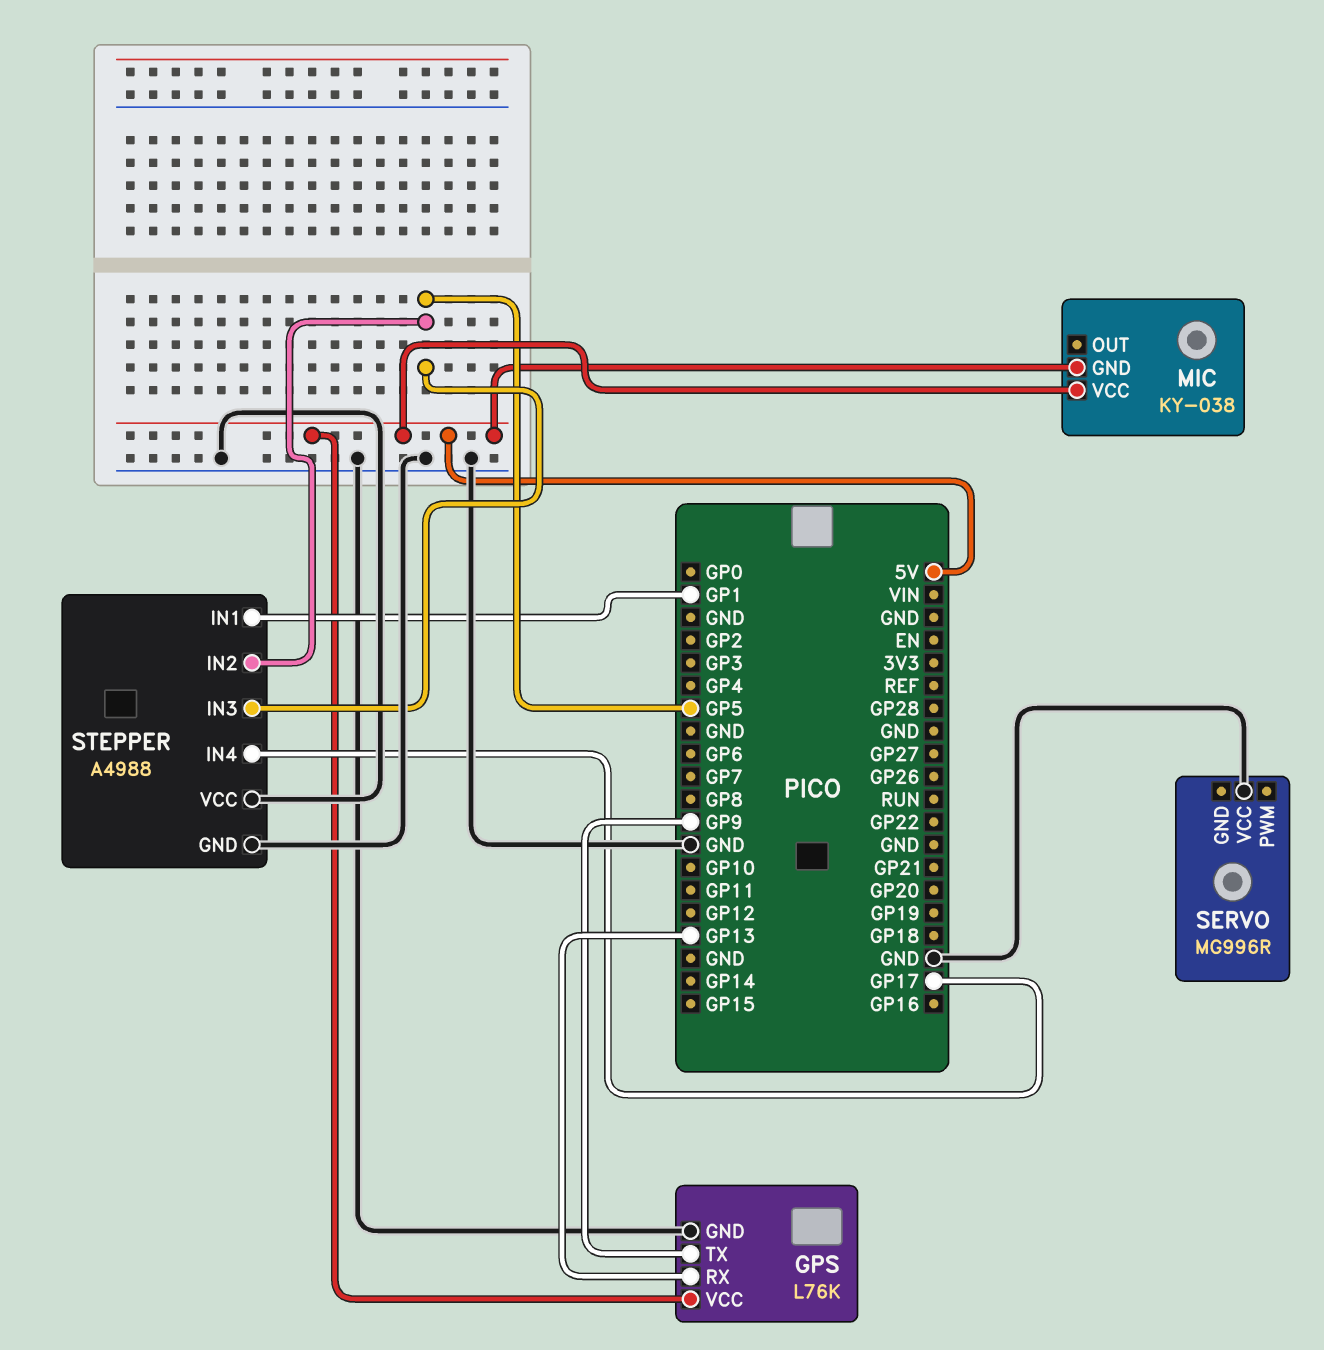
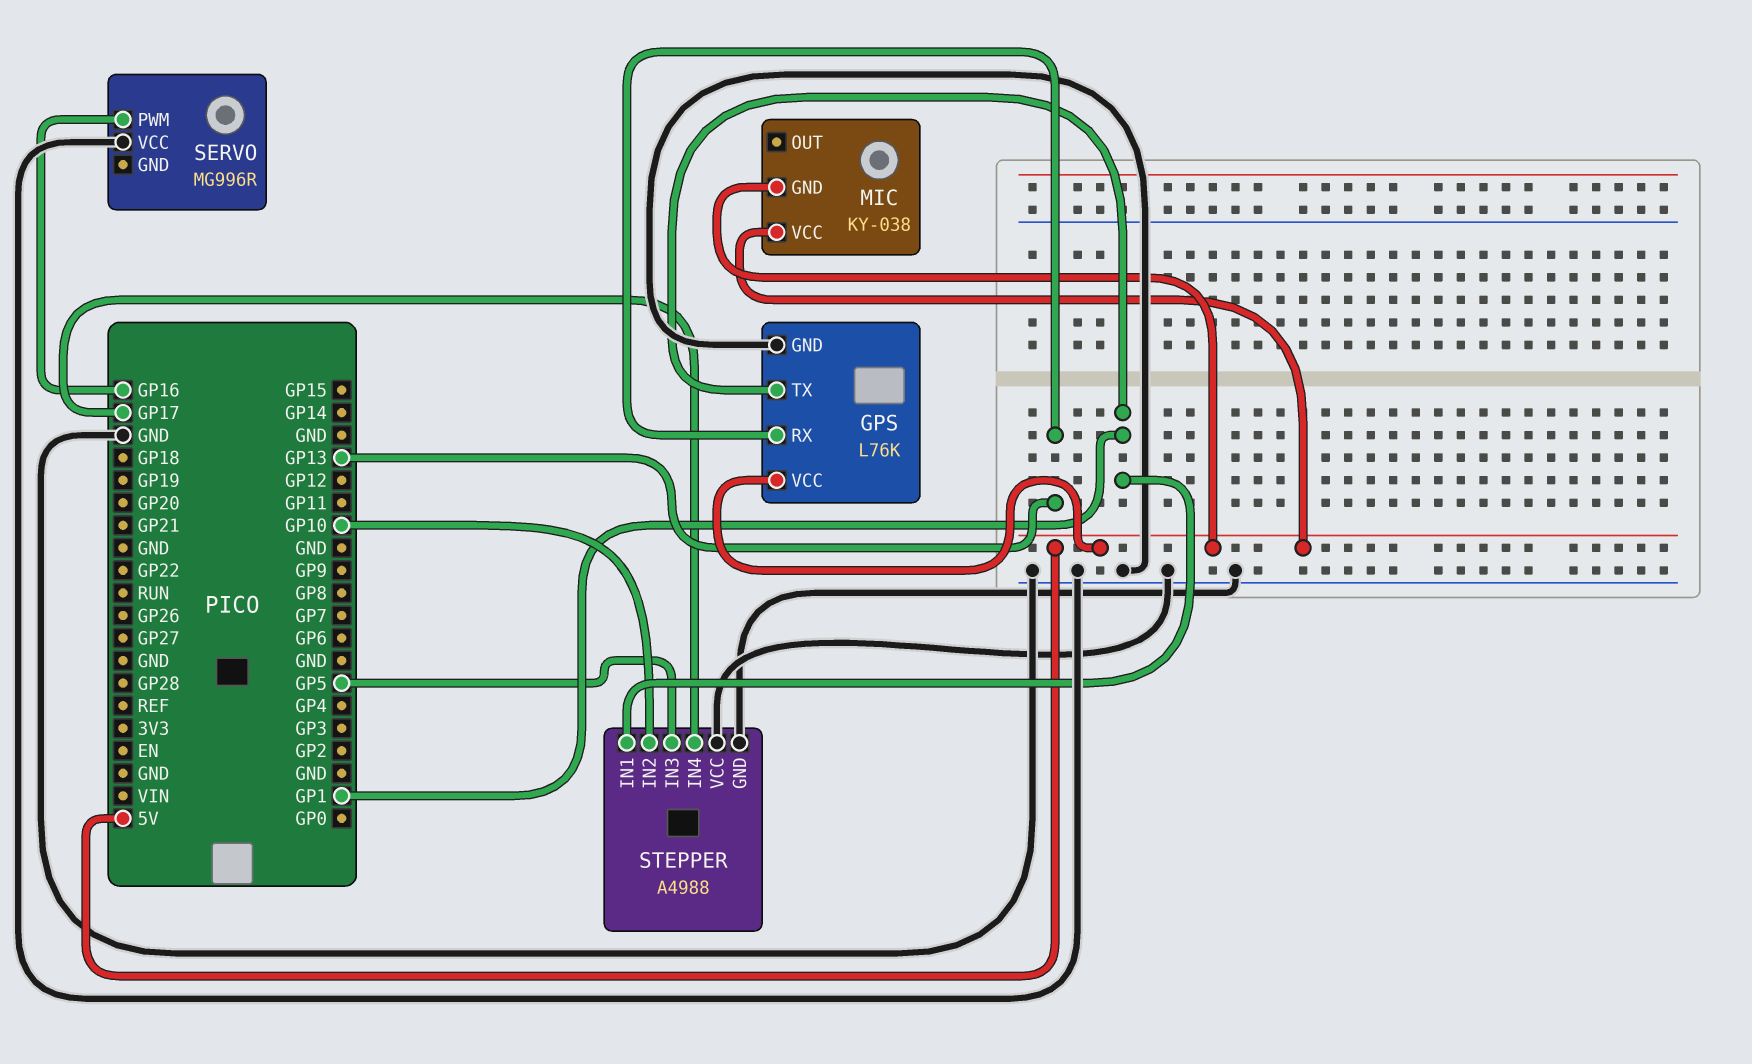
GPS pin TX: GP9 -> GP1
SERVO pin PWM: none -> GP16
STEPPER pin IN2: GP5 -> GP10

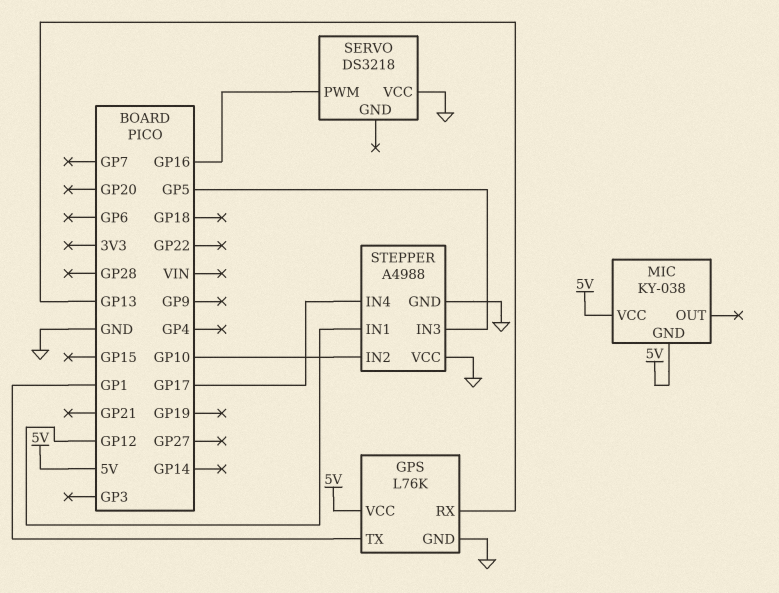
SERVO: MG996R -> DS3218
STEPPER pin IN1: GP1 -> GP12

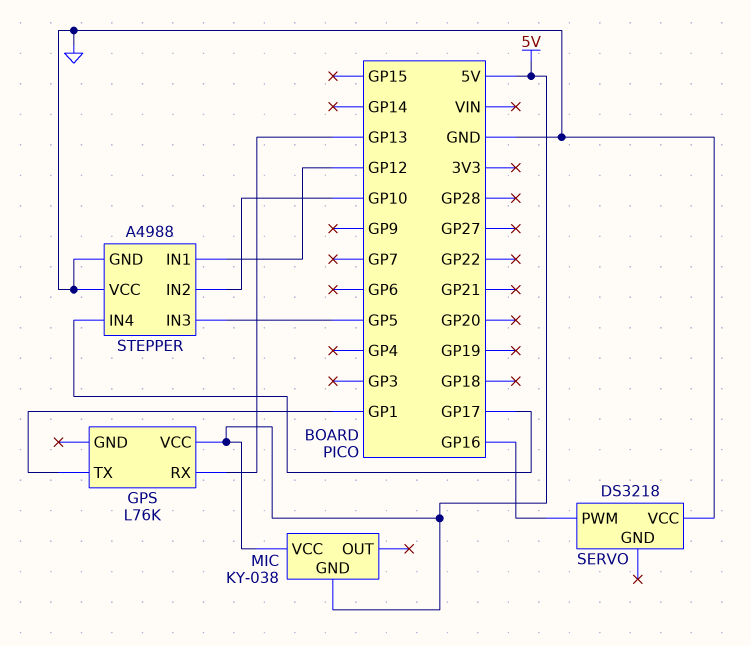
GPS pin GND: GND -> none

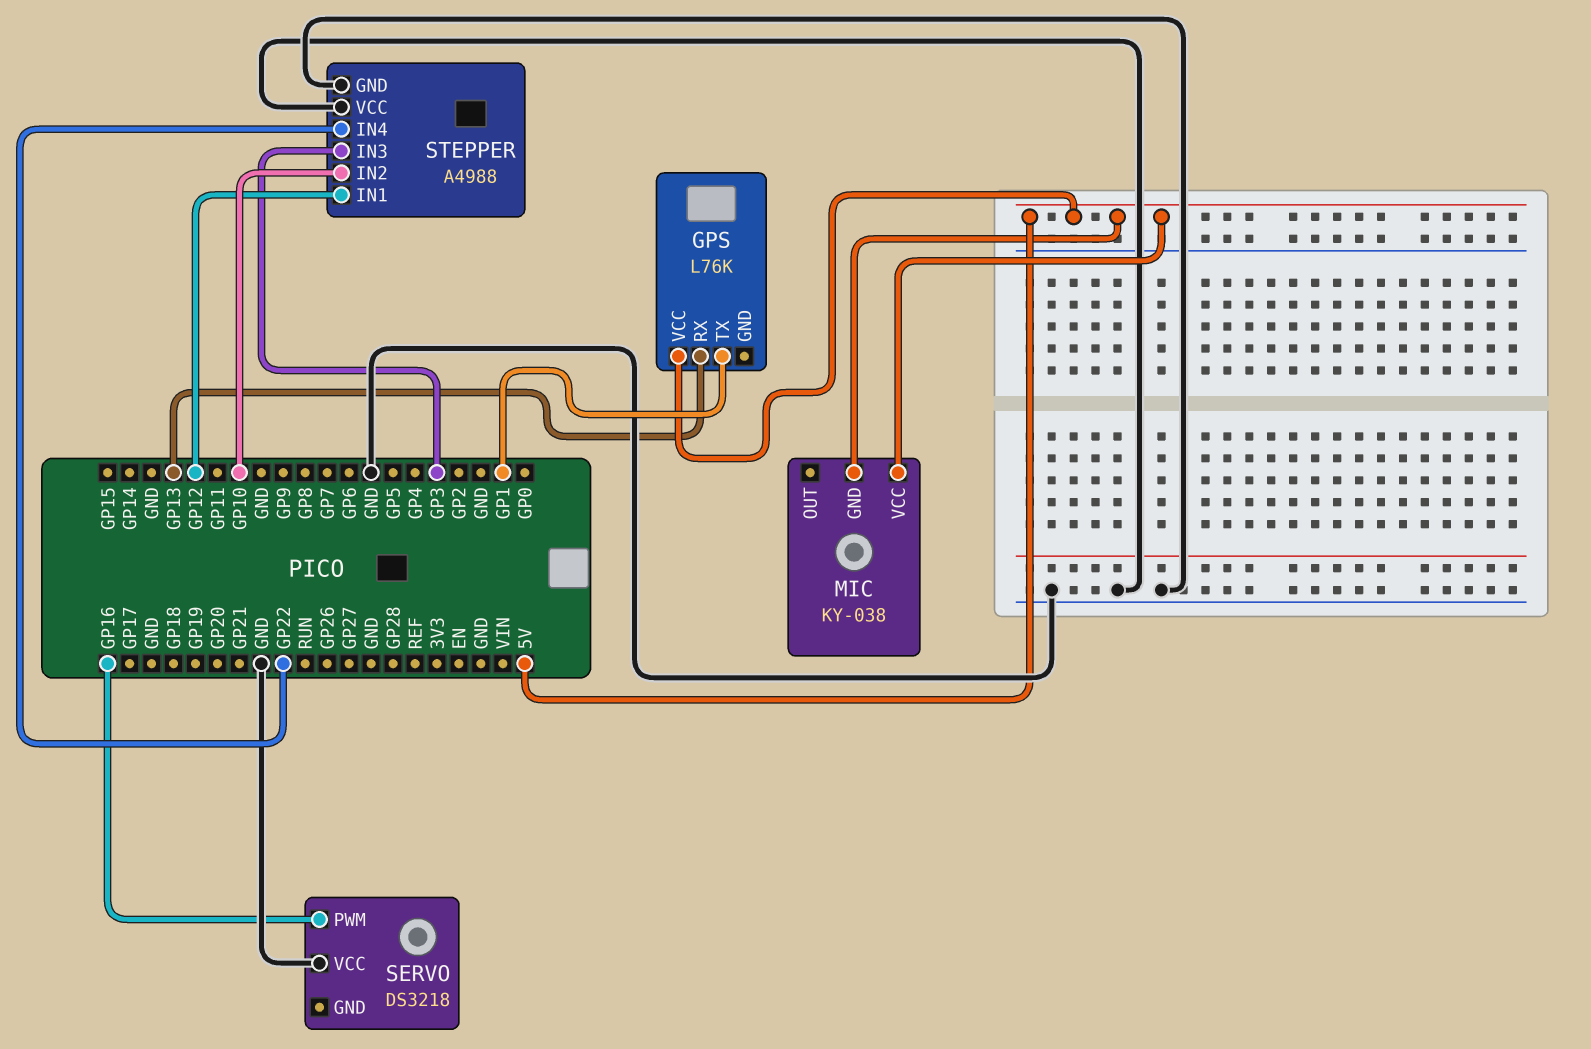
STEPPER pin IN3: GP5 -> GP3
STEPPER pin IN4: GP17 -> GP22

